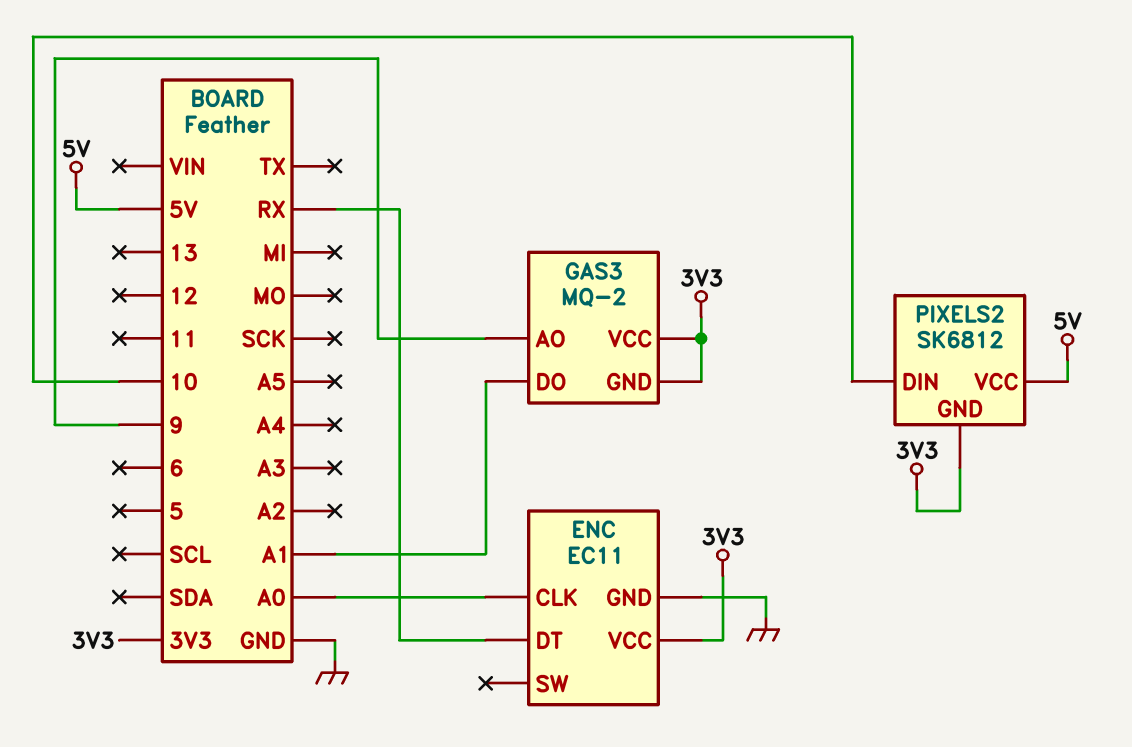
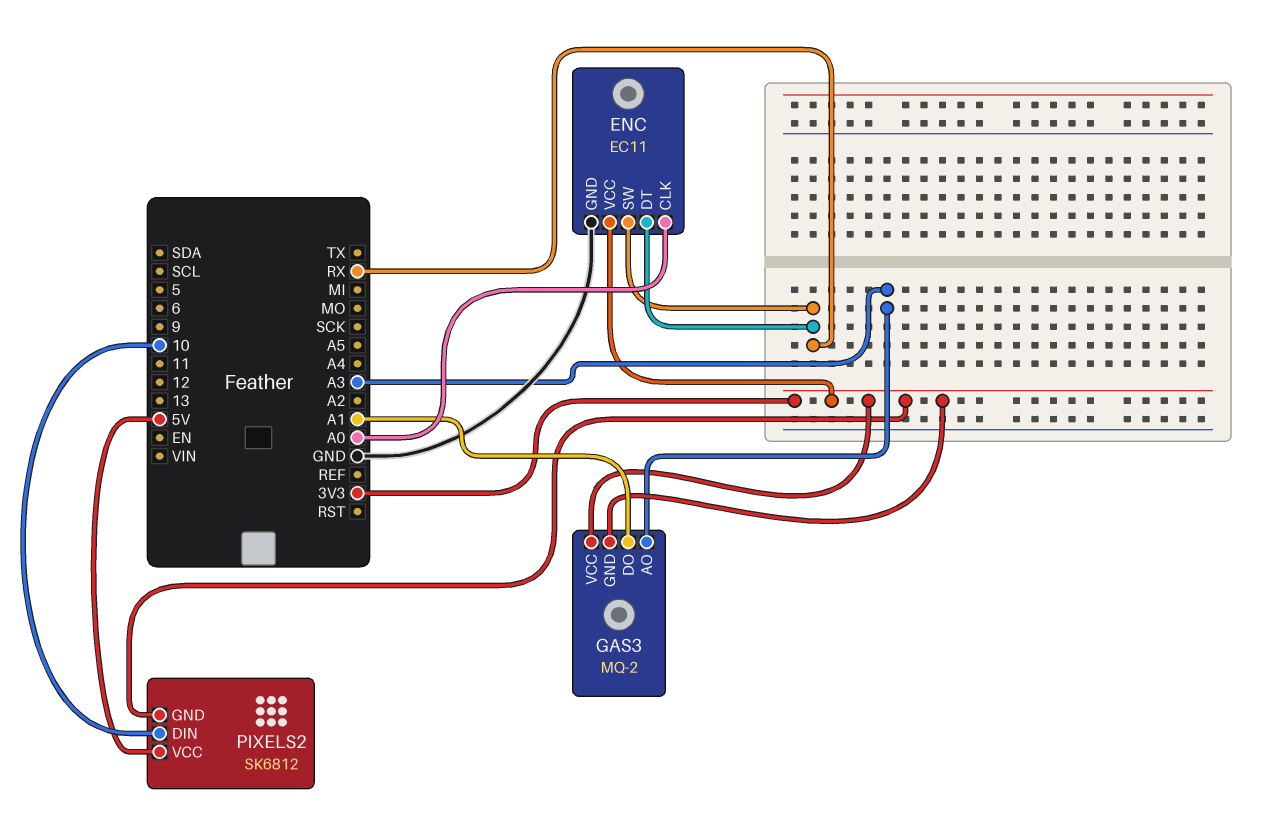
ENC pin SW: none -> RX
GAS3 pin AO: 9 -> A3

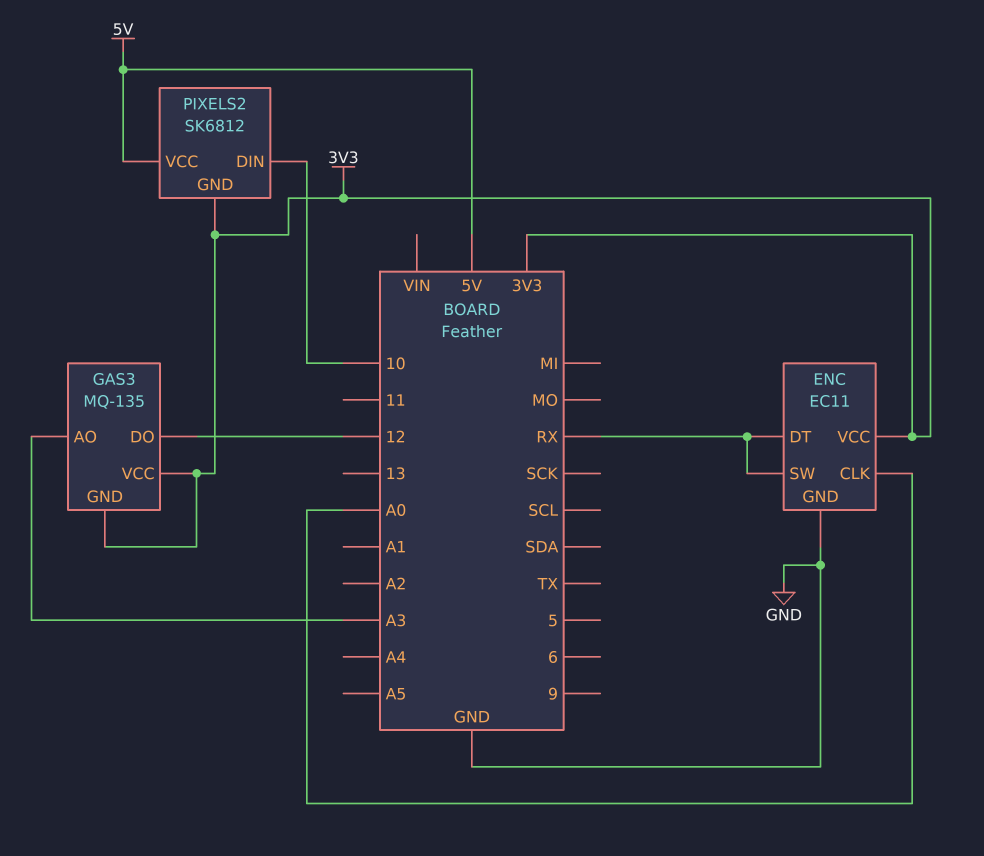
GAS3: MQ-2 -> MQ-135
GAS3 pin DO: A1 -> 12

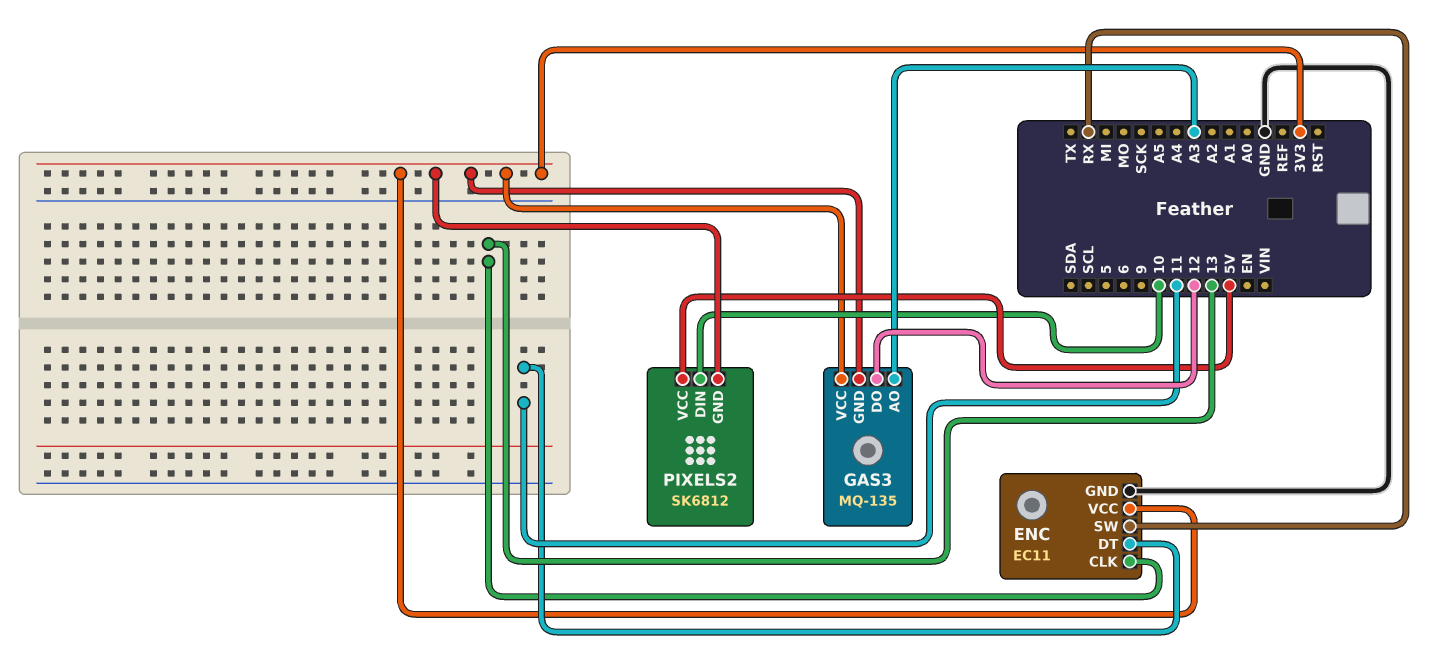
ENC pin CLK: A0 -> 13
ENC pin DT: RX -> 11

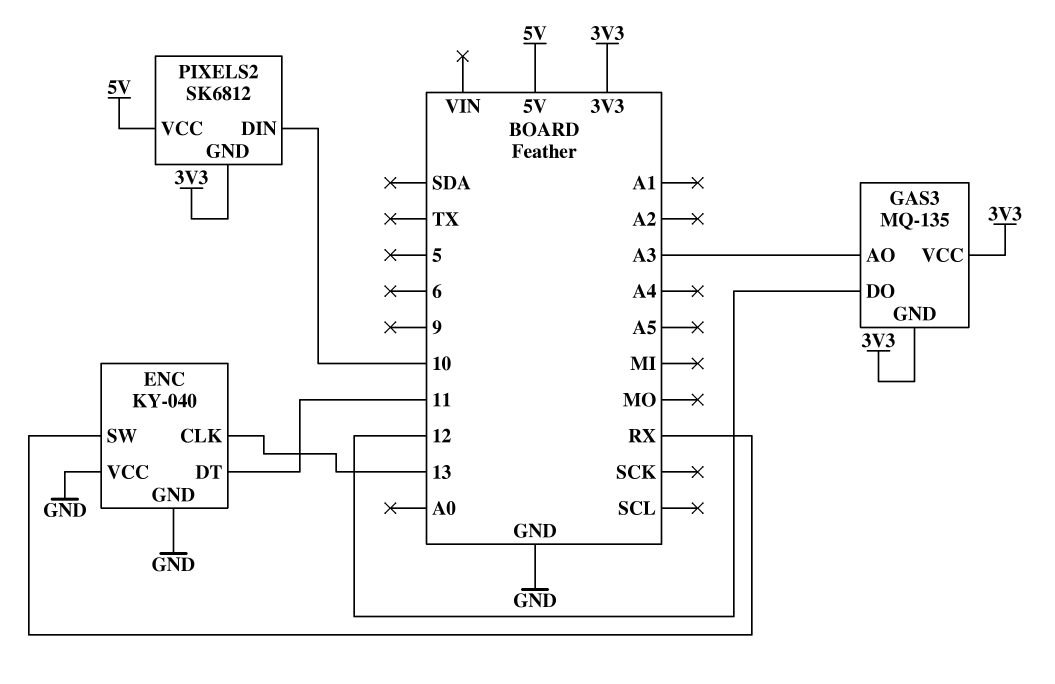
ENC: EC11 -> KY-040
ENC pin VCC: 3V3 -> GND

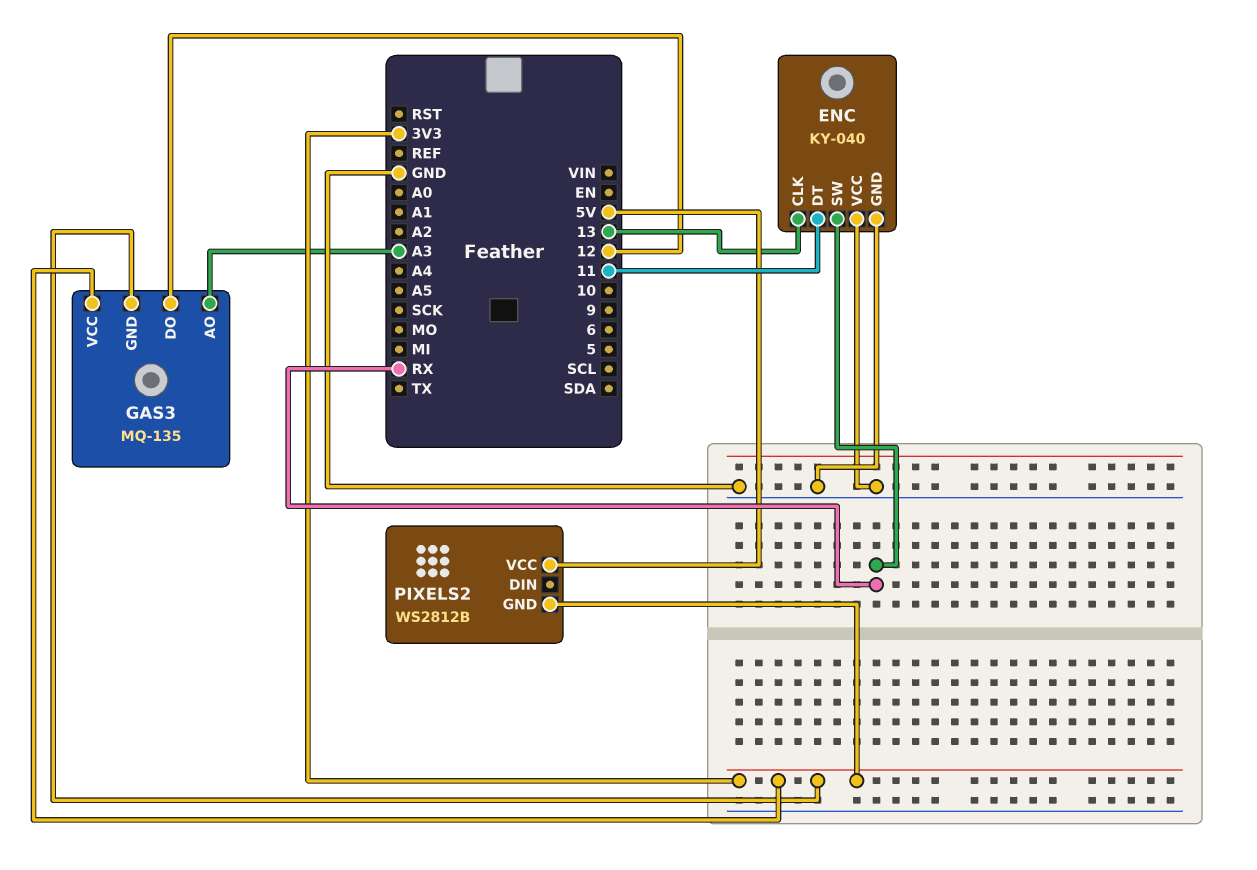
PIXELS2: SK6812 -> WS2812B
PIXELS2 pin DIN: 10 -> none

